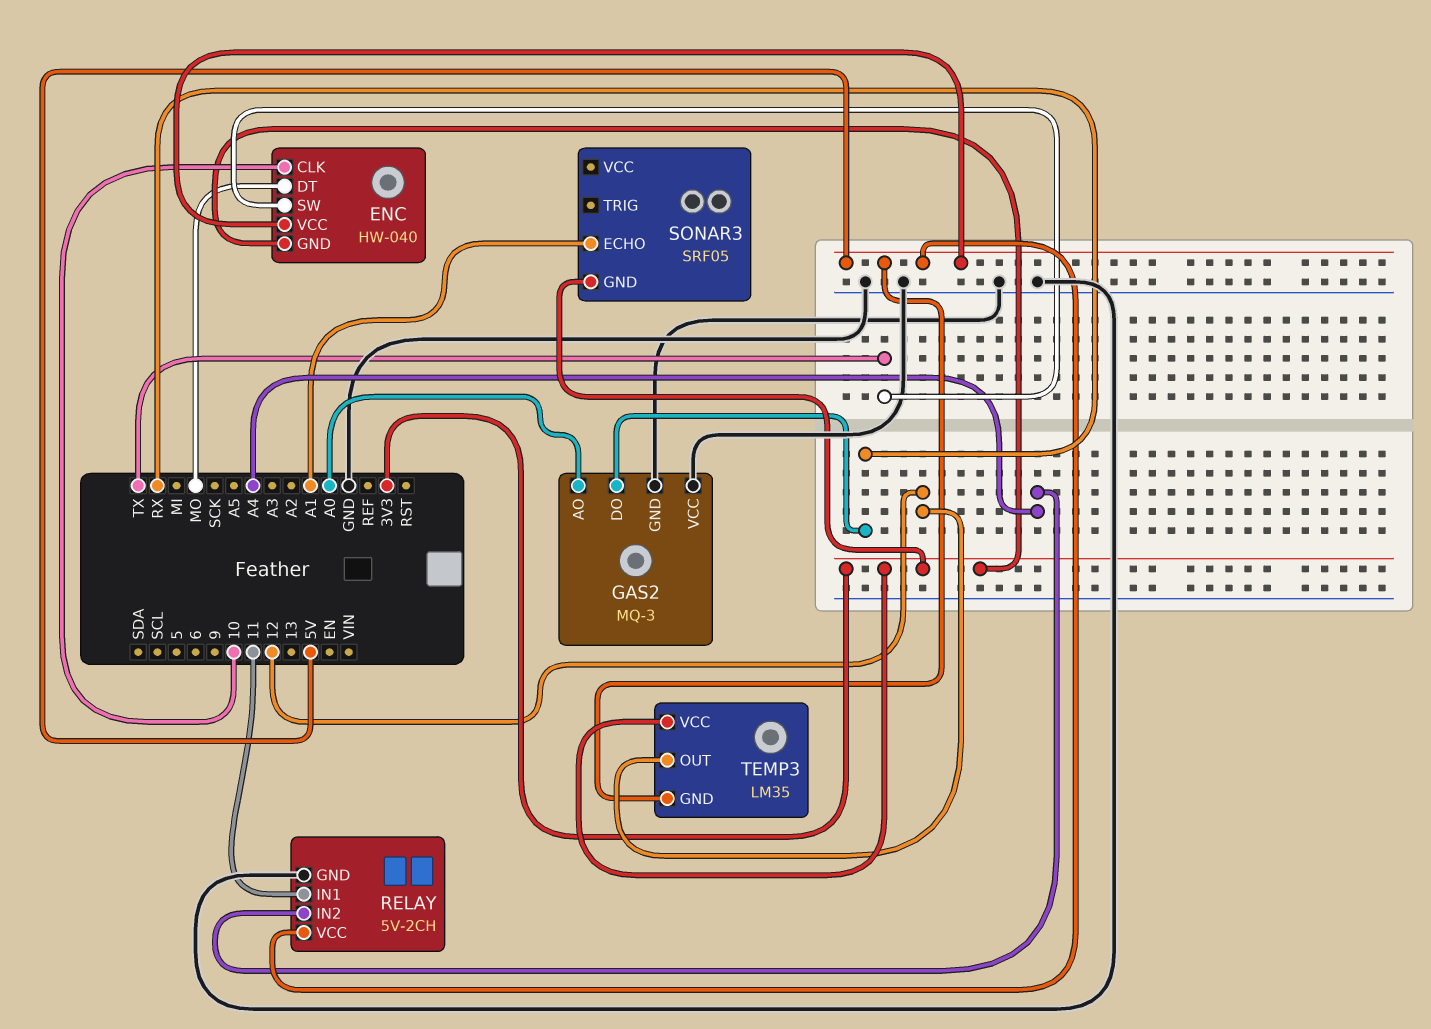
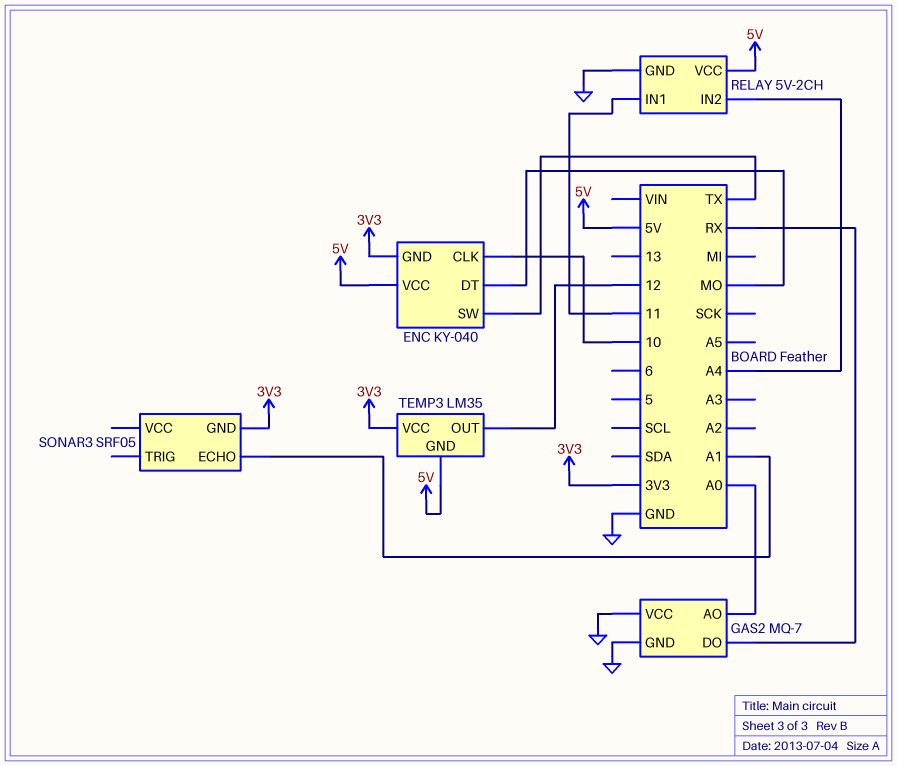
ENC: HW-040 -> KY-040
GAS2: MQ-3 -> MQ-7

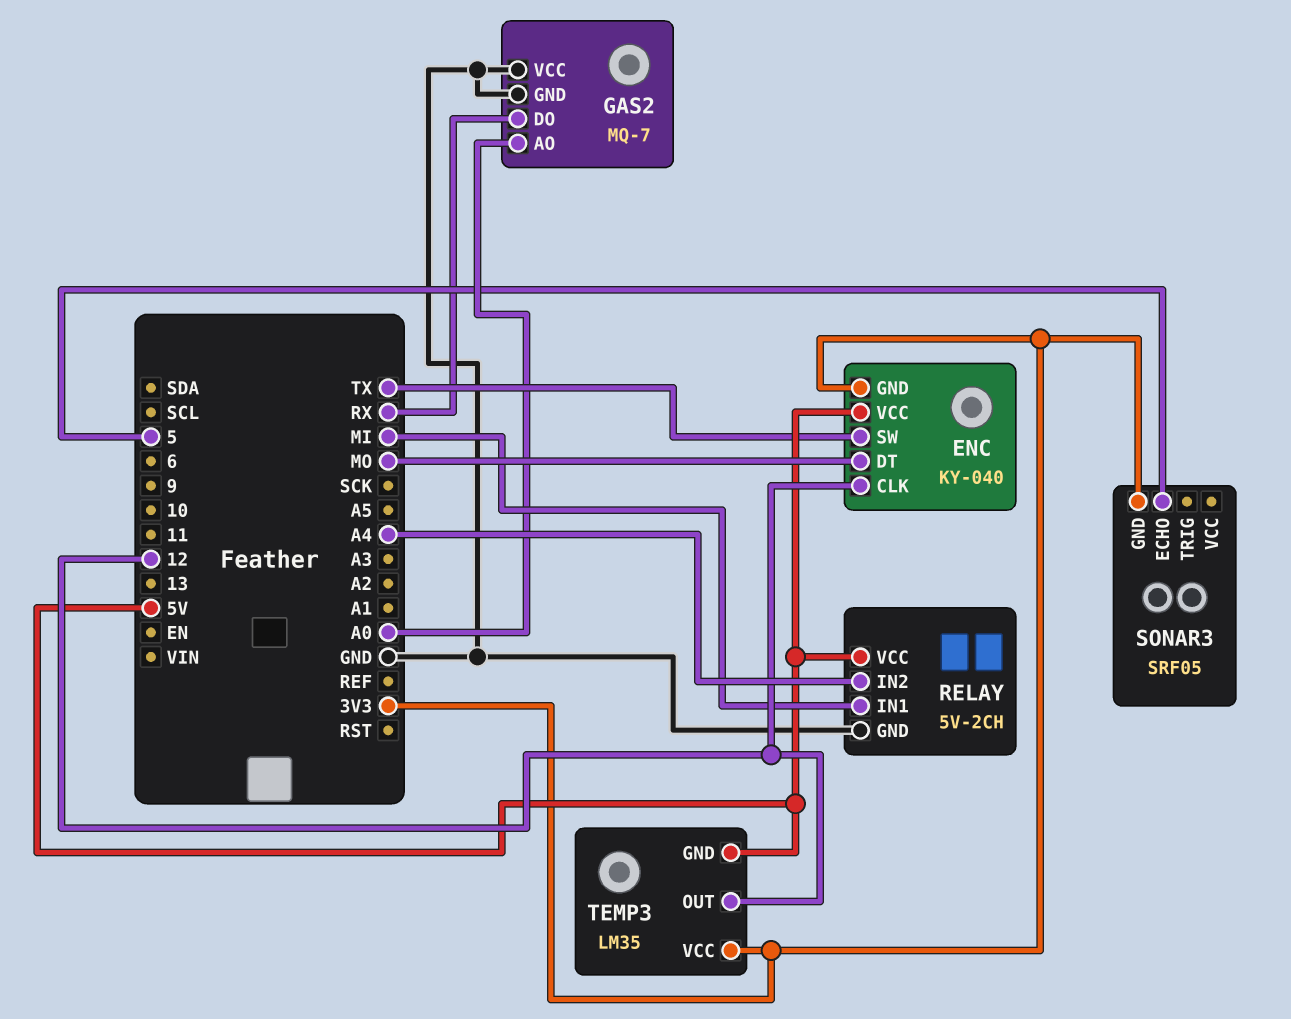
ENC pin CLK: 10 -> 12
RELAY pin IN1: 11 -> MI
SONAR3 pin ECHO: A1 -> 5

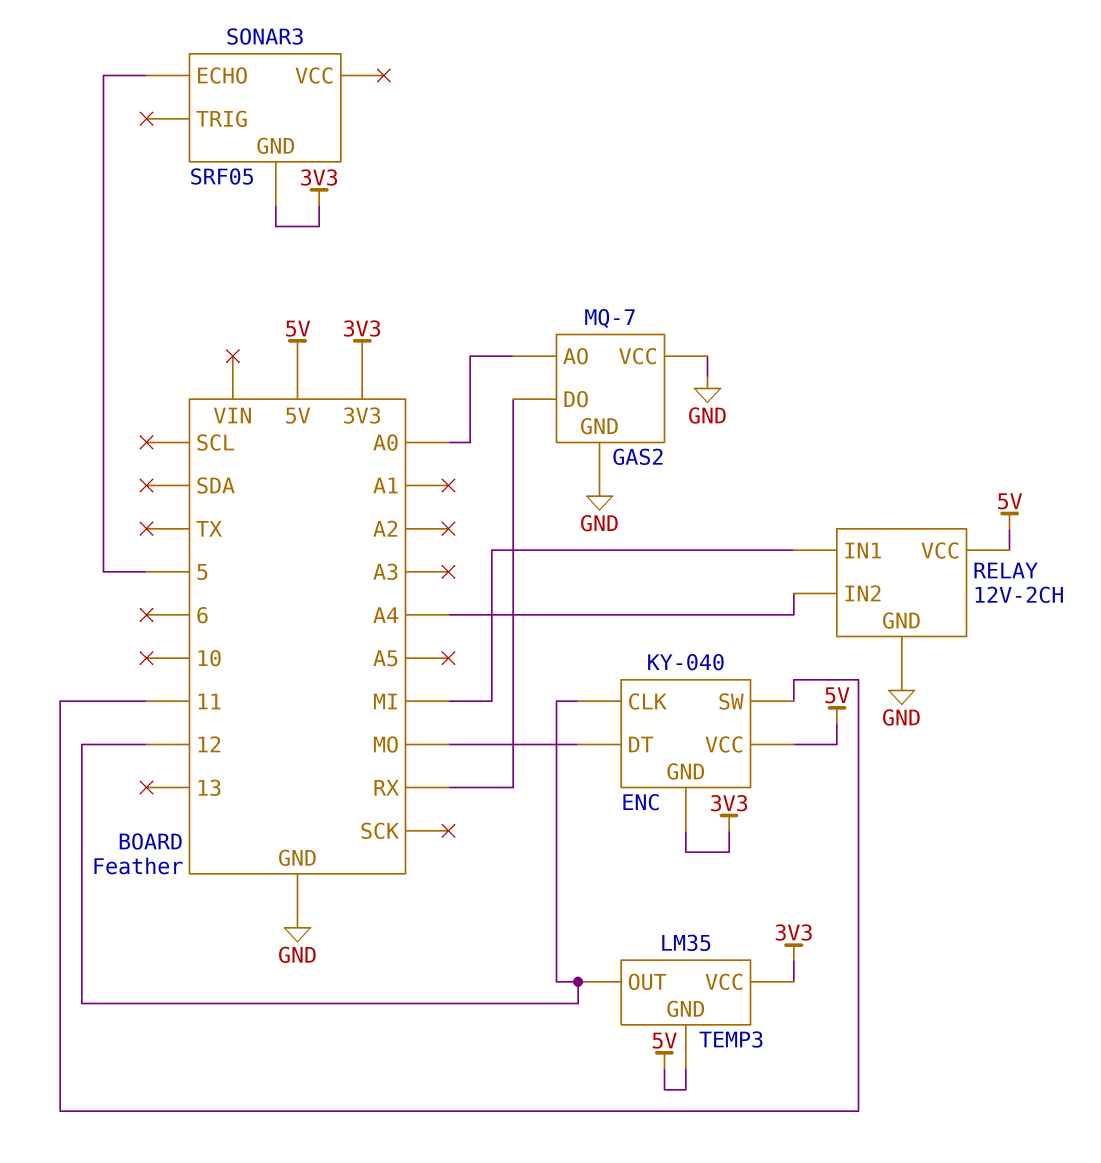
ENC pin SW: TX -> 11
RELAY: 5V-2CH -> 12V-2CH

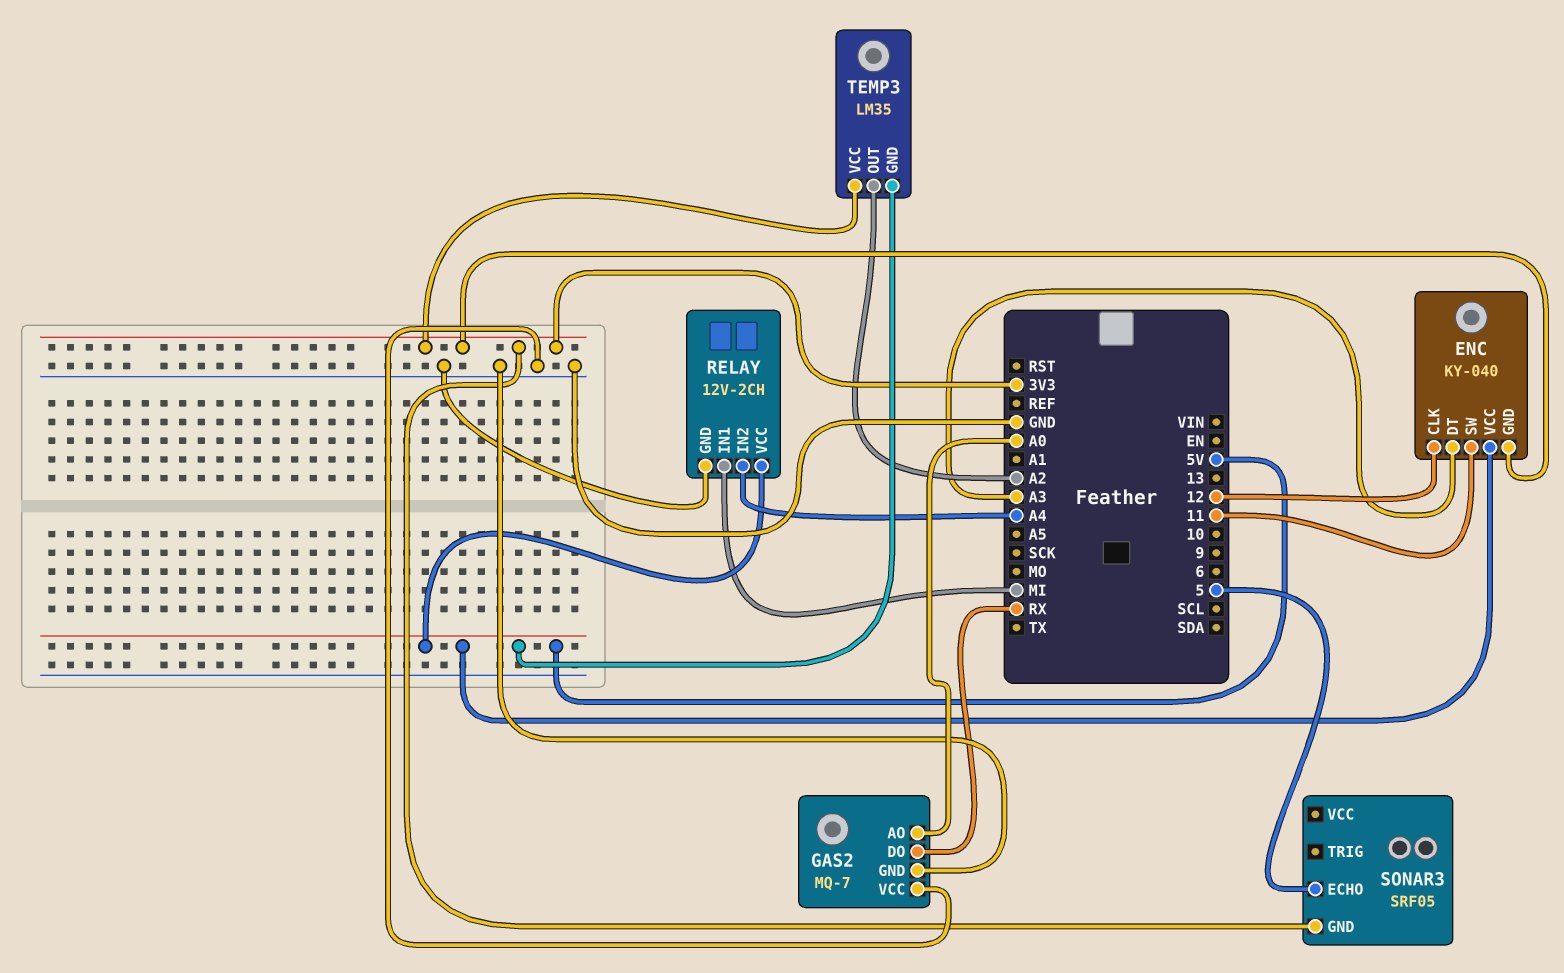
ENC pin DT: MO -> A3
TEMP3 pin OUT: 12 -> A2

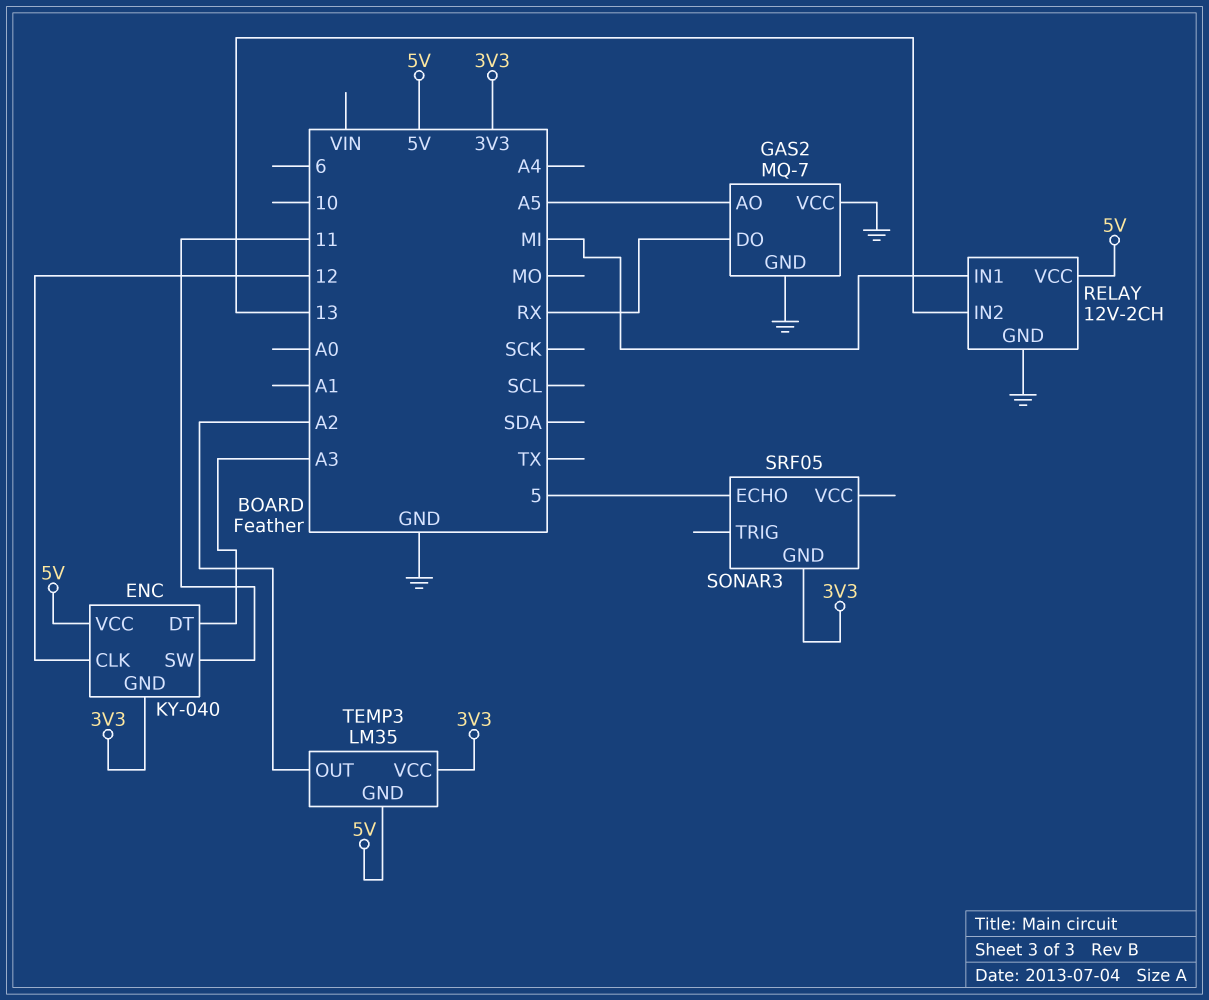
GAS2 pin AO: A0 -> A5
RELAY pin IN2: A4 -> 13

